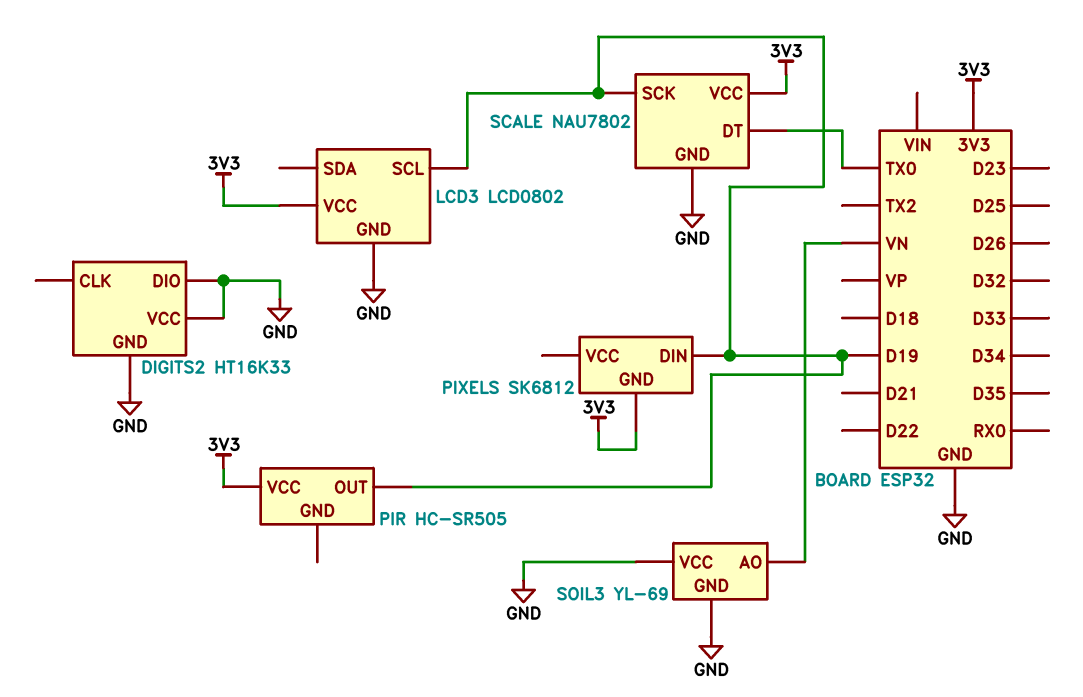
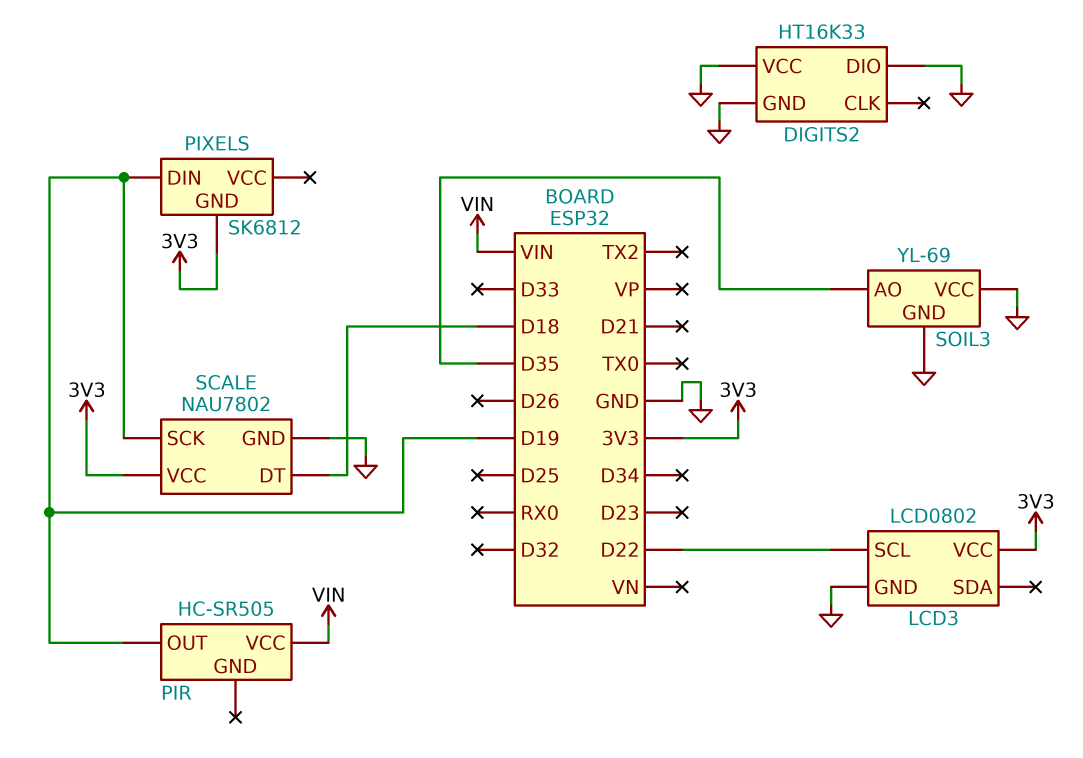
LCD3 pin SCL: D19 -> D22
PIR pin VCC: 3V3 -> VIN
SCALE pin DT: TX0 -> D18
SOIL3 pin AO: VN -> D35

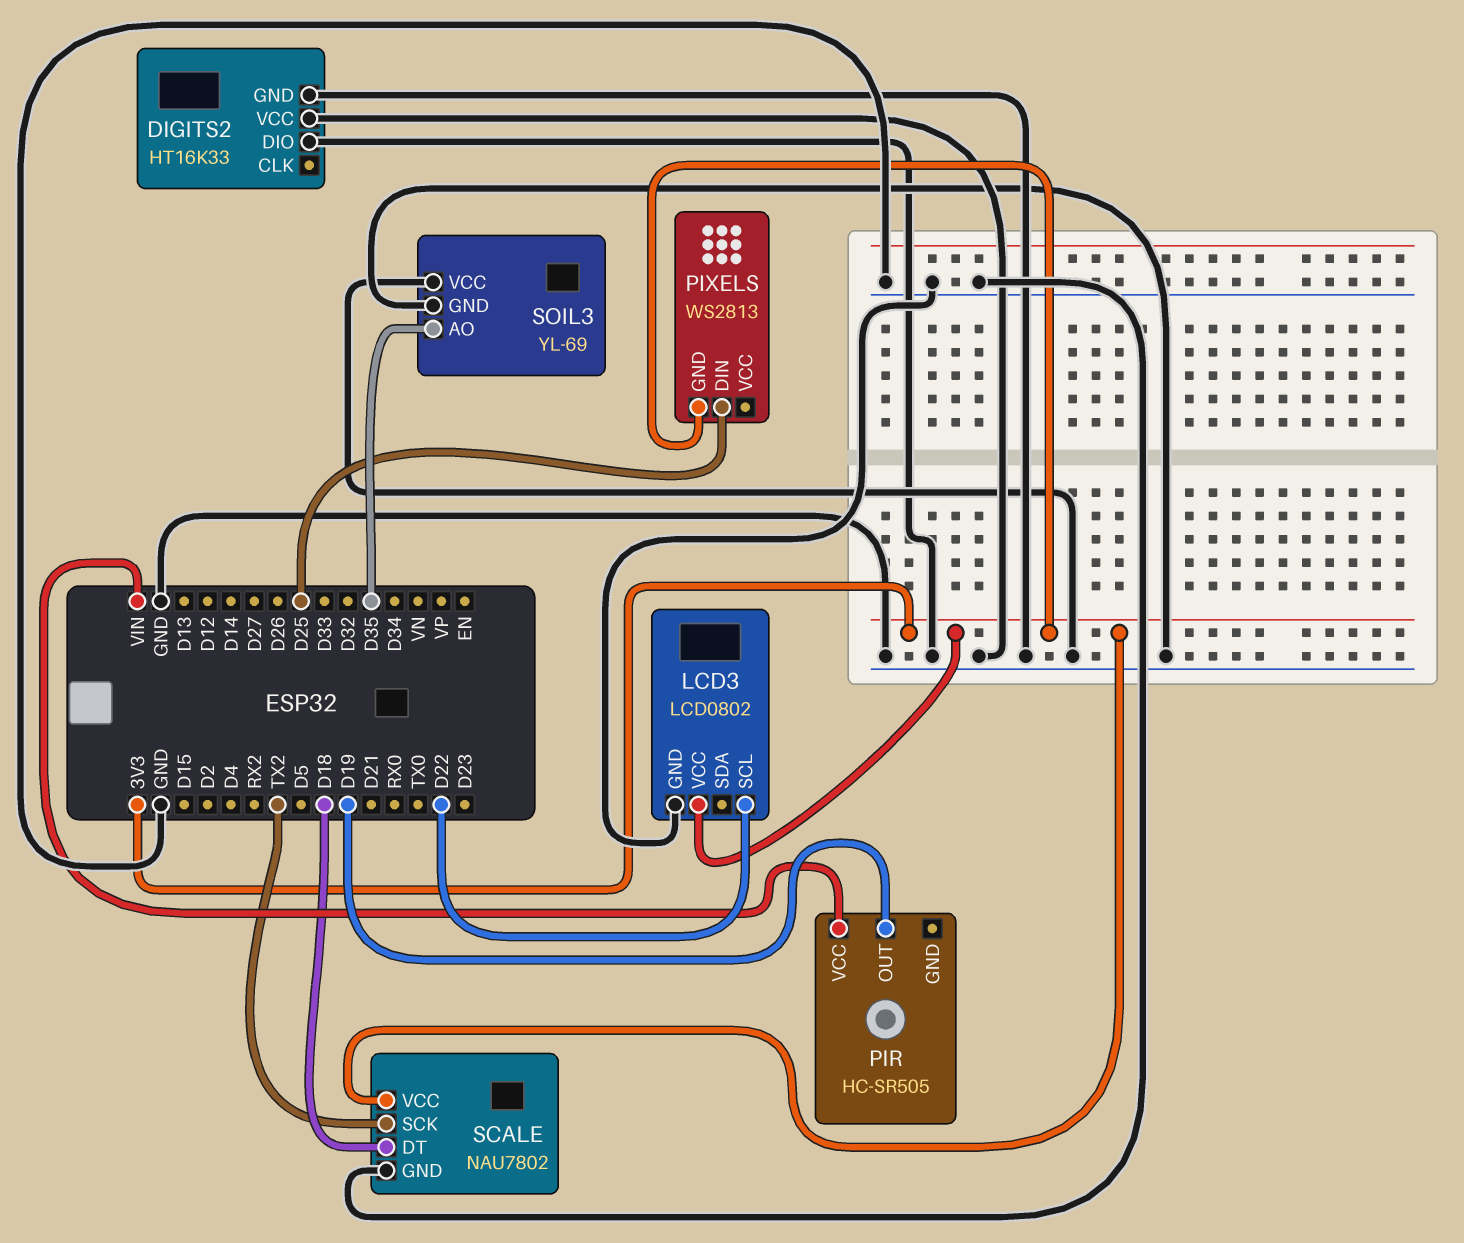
PIXELS: SK6812 -> WS2813
PIXELS pin DIN: D19 -> D25
SCALE pin SCK: D19 -> TX2

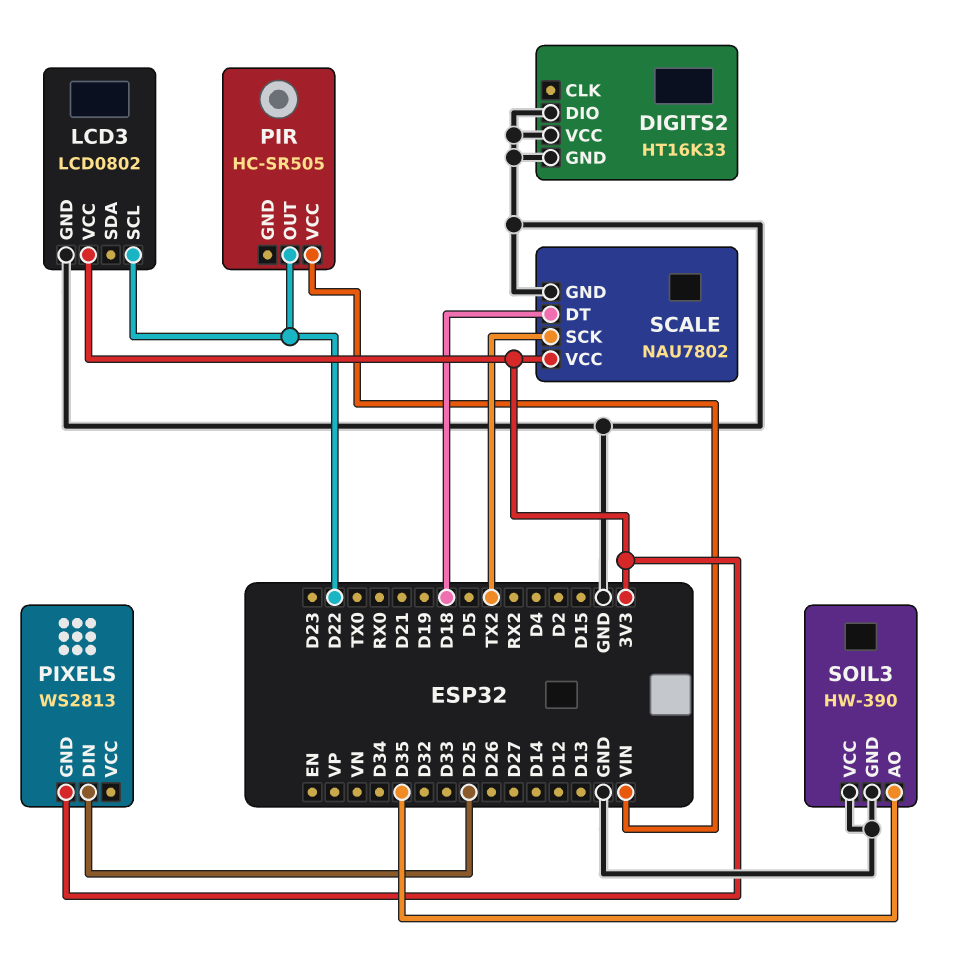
PIR pin OUT: D19 -> D22
SOIL3: YL-69 -> HW-390

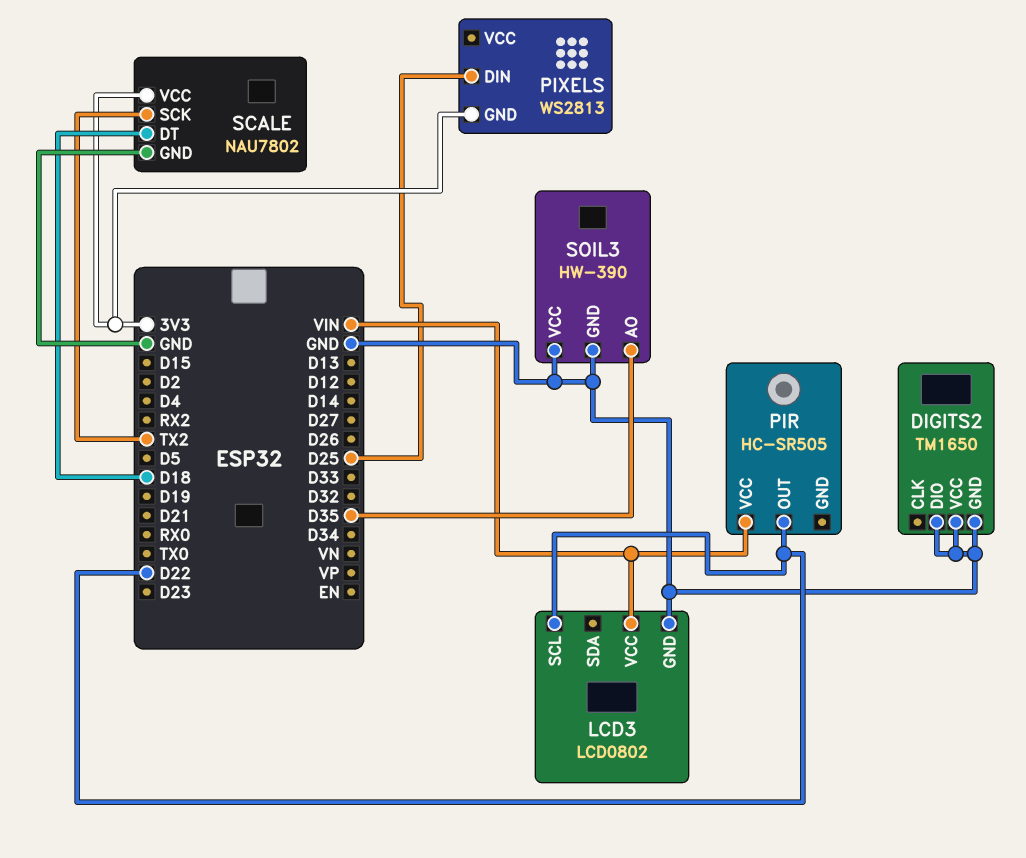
DIGITS2: HT16K33 -> TM1650
LCD3 pin VCC: 3V3 -> VIN

